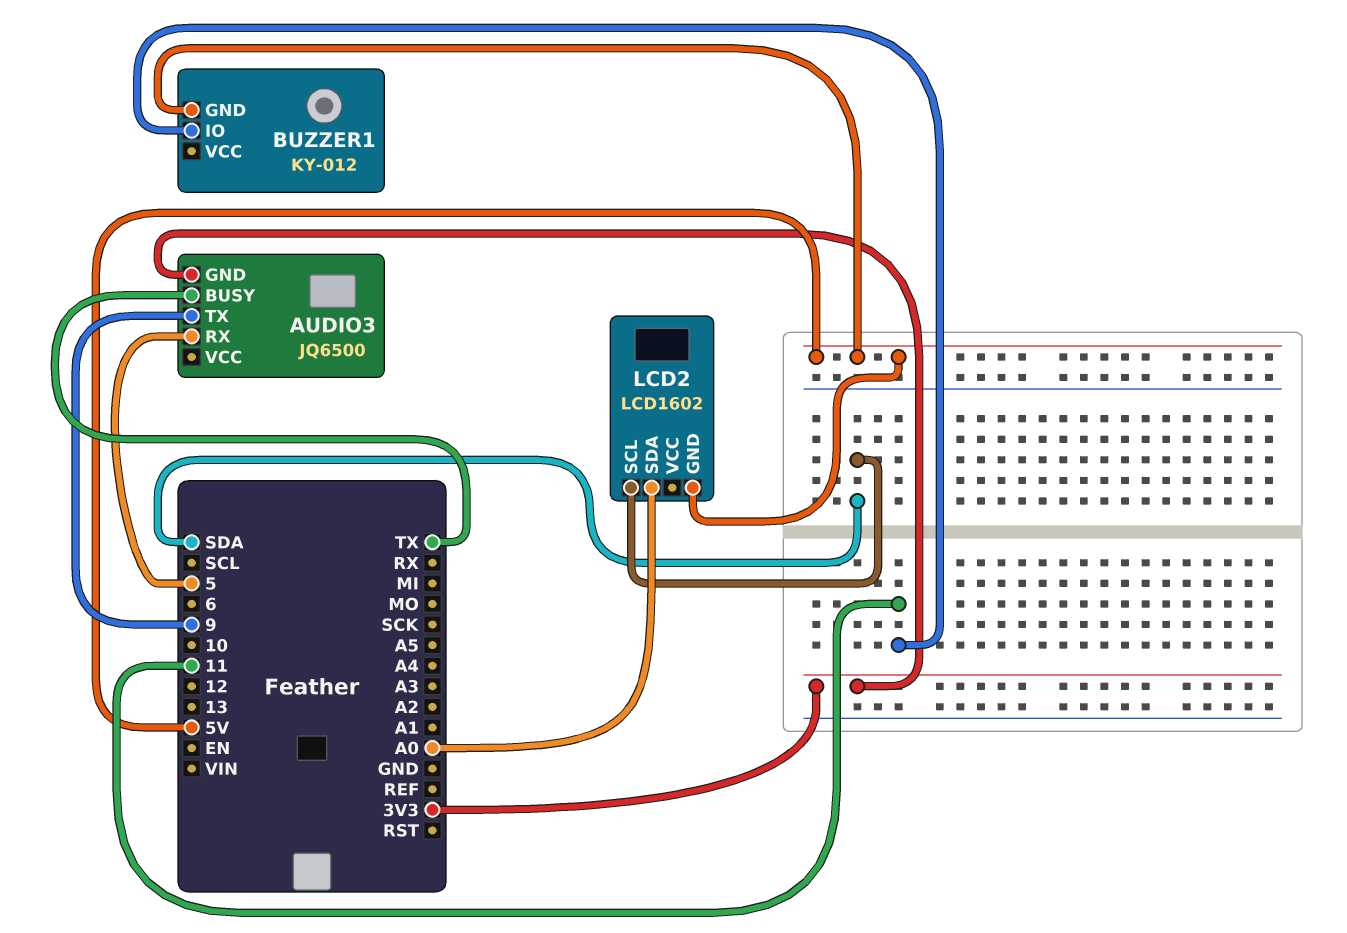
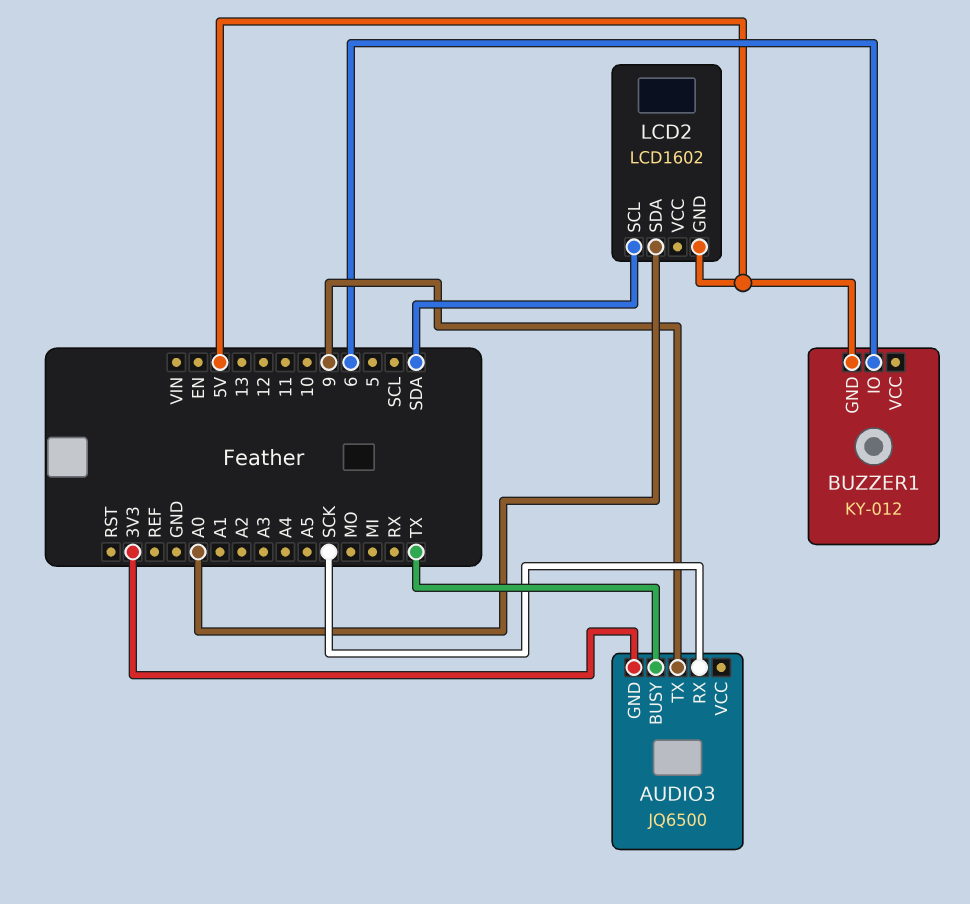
AUDIO3 pin RX: 5 -> SCK
BUZZER1 pin IO: 11 -> 6

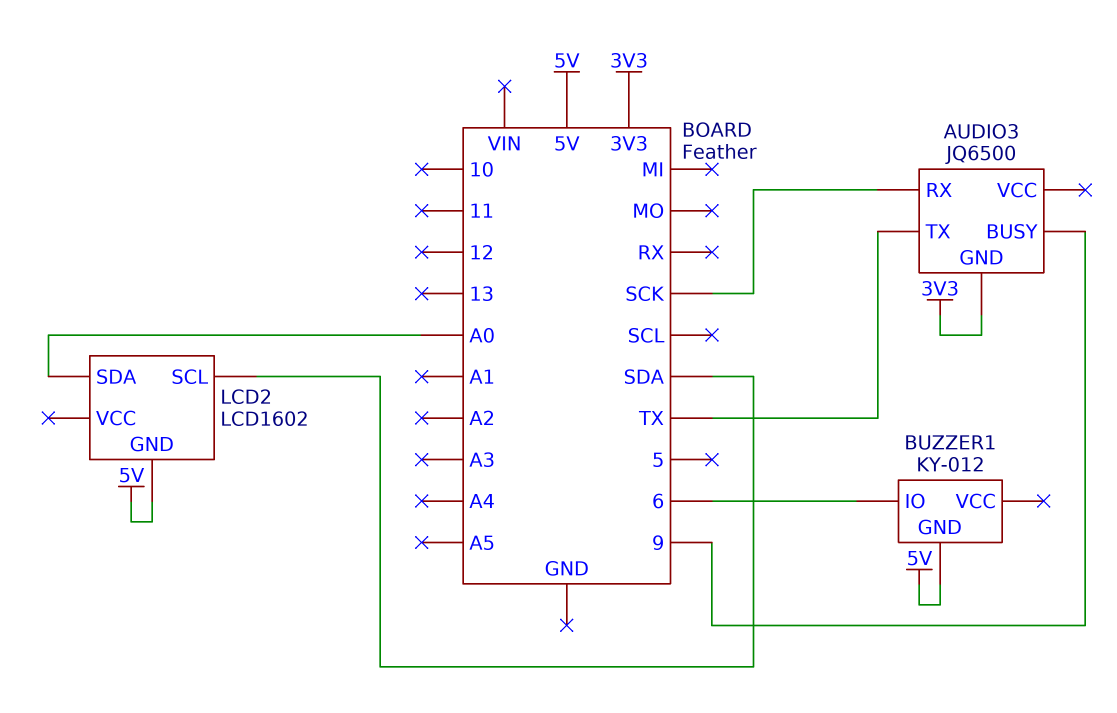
AUDIO3 pin BUSY: TX -> 9
AUDIO3 pin TX: 9 -> TX

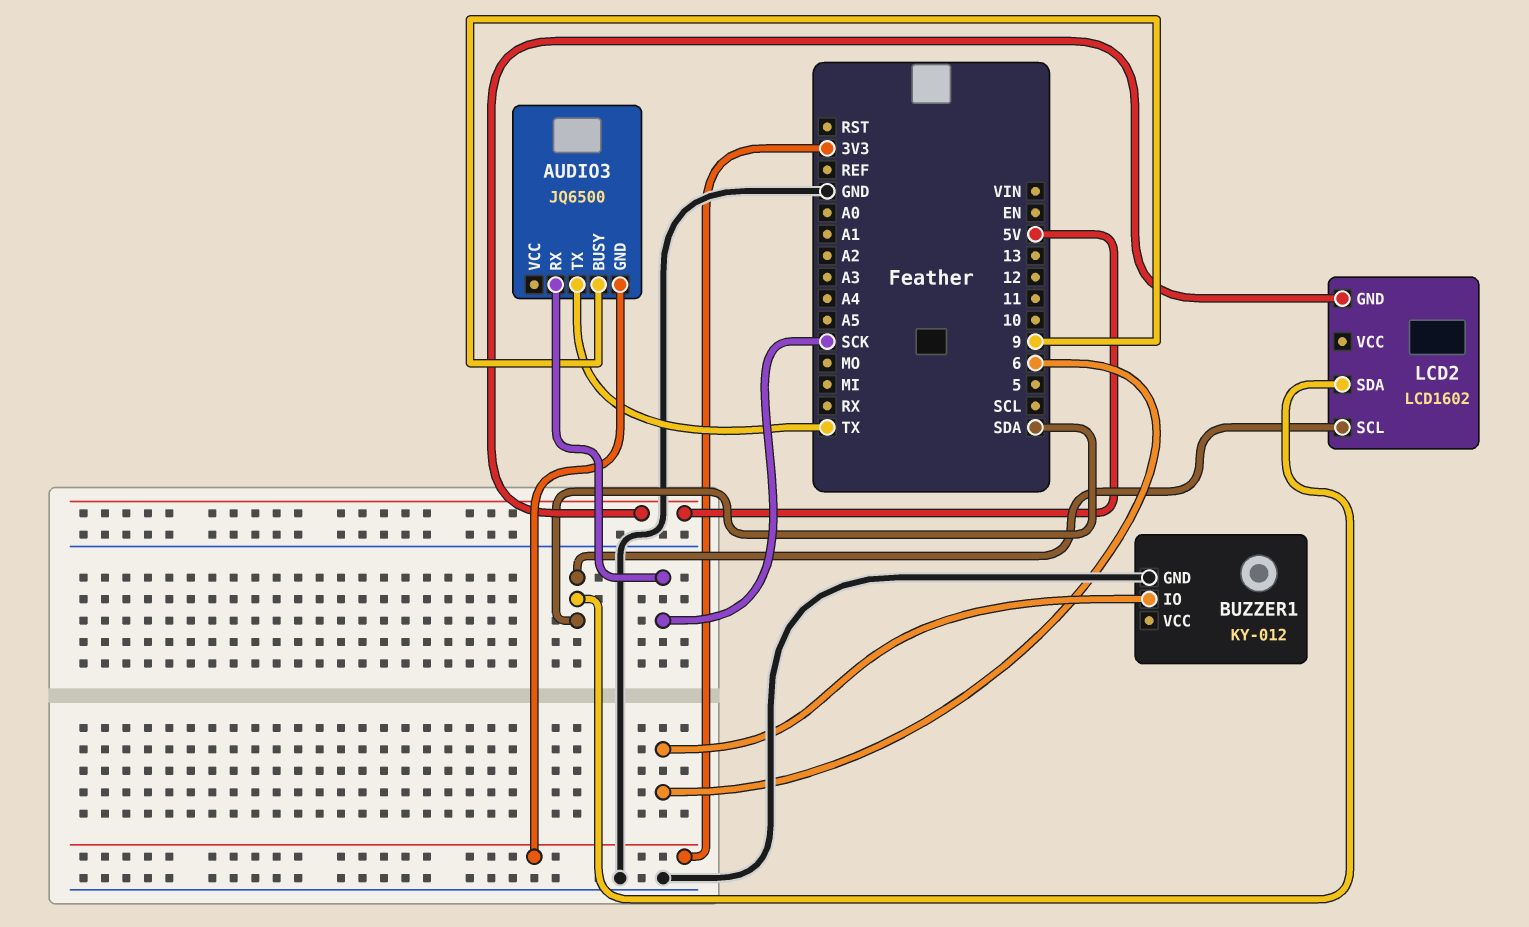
BUZZER1 pin GND: 5V -> GND
LCD2 pin SDA: A0 -> SDA

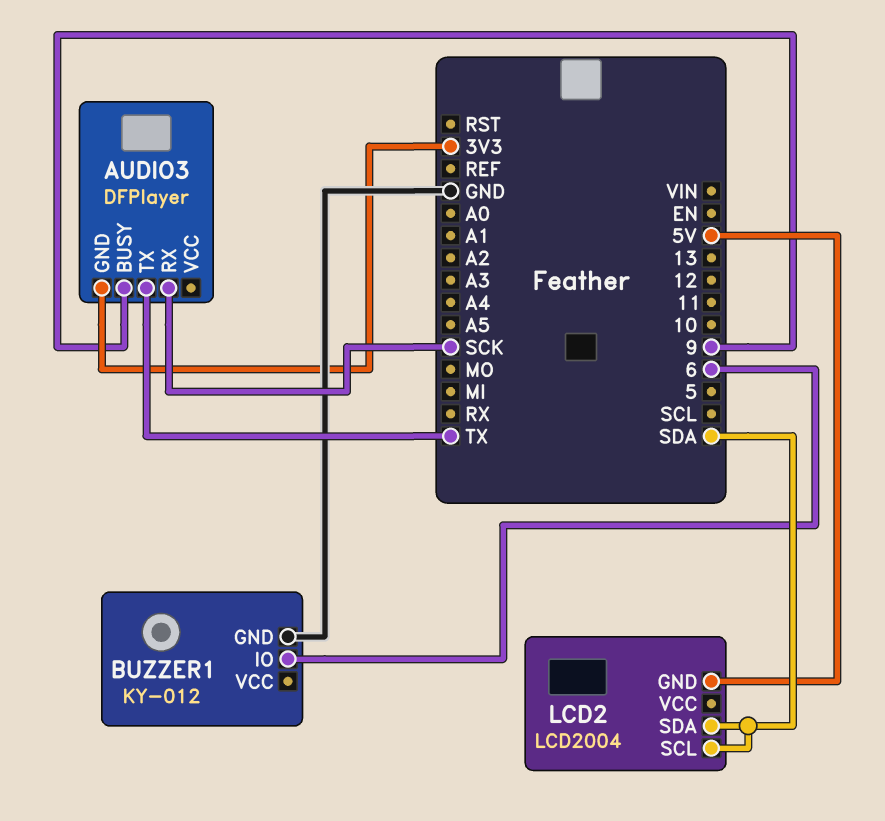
AUDIO3: JQ6500 -> DFPlayer
LCD2: LCD1602 -> LCD2004

